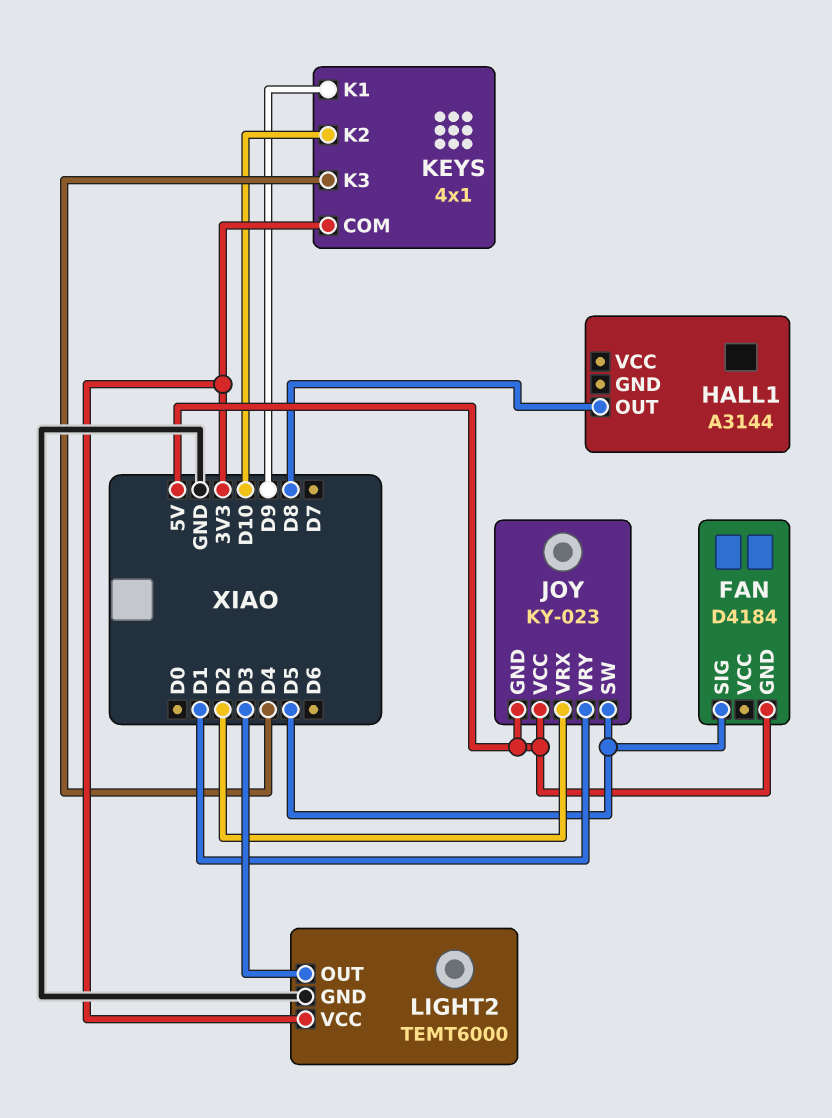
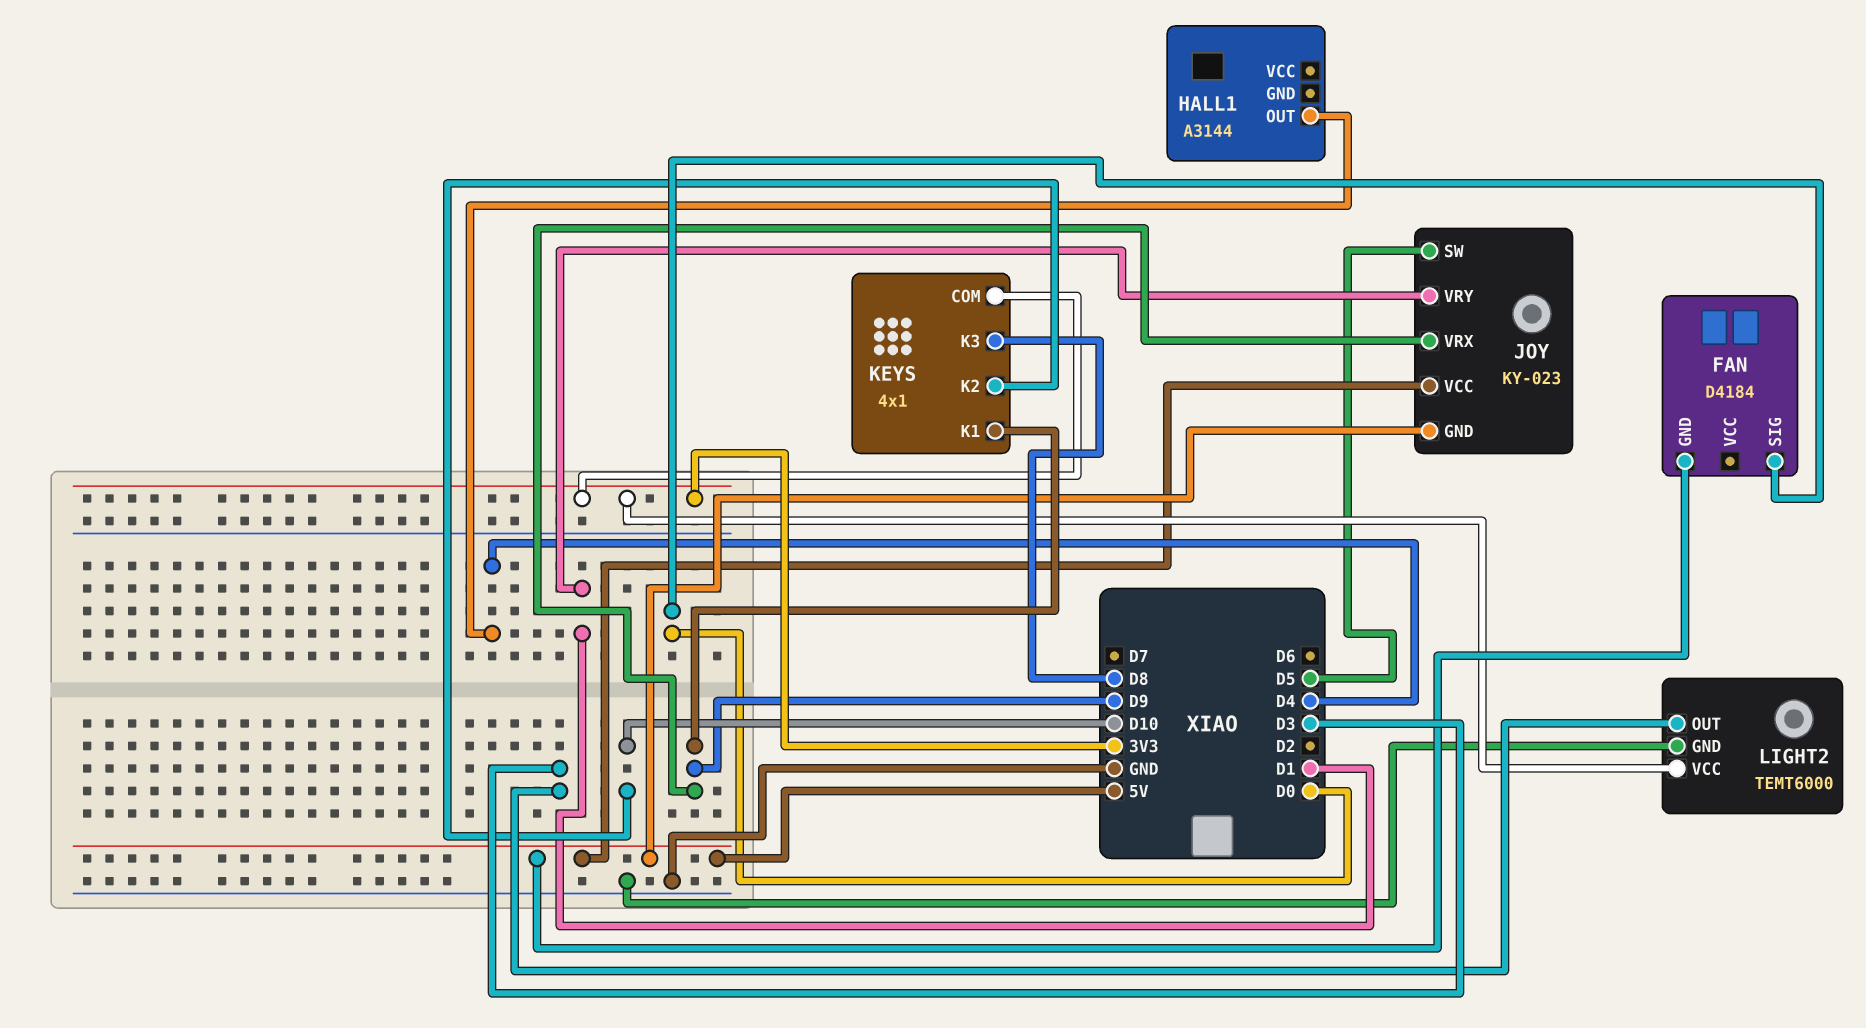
FAN pin SIG: D5 -> D0
HALL1 pin OUT: D8 -> D4
JOY pin VRX: D2 -> D9
KEYS pin K3: D4 -> D8

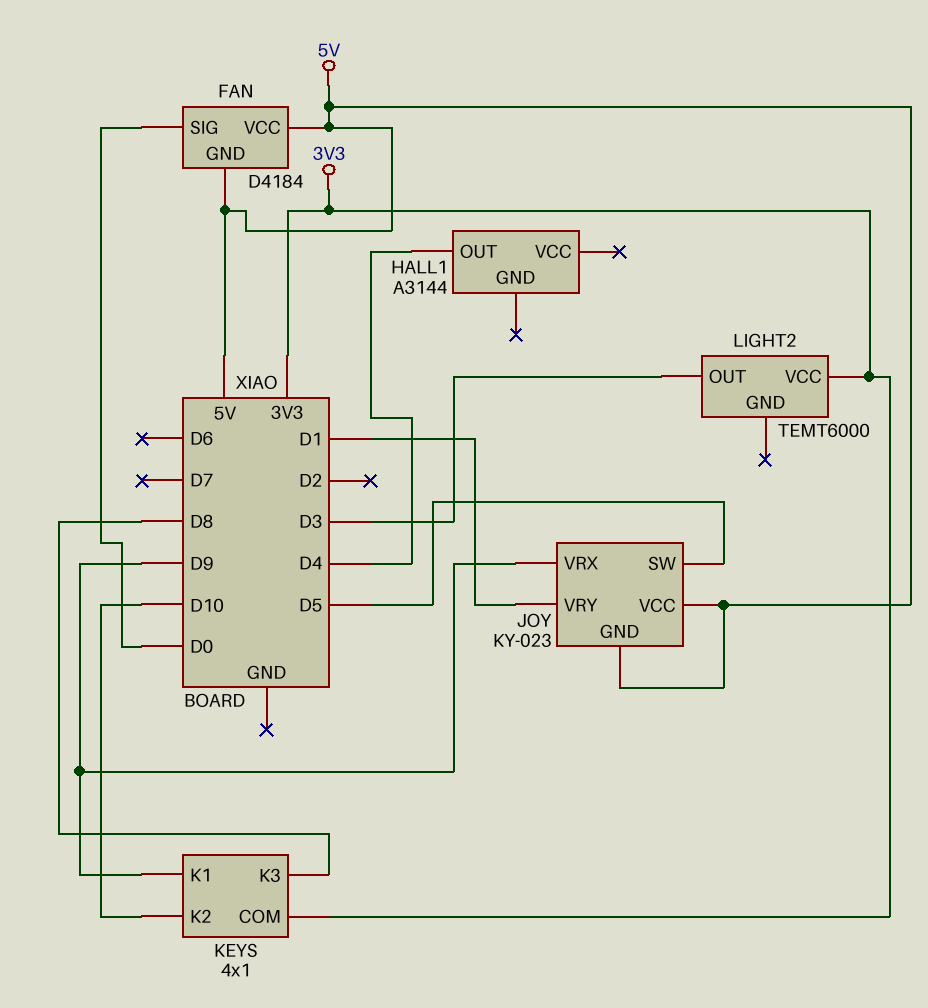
FAN pin VCC: none -> 5V
LIGHT2 pin GND: GND -> none

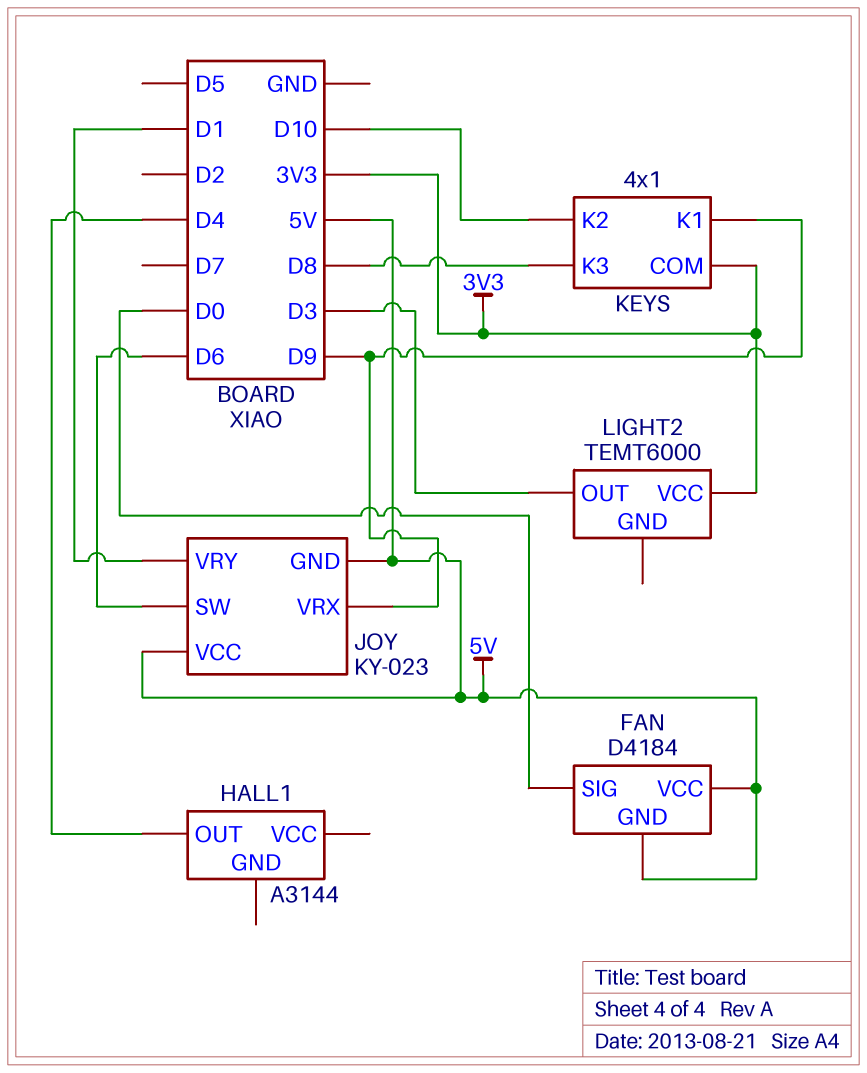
JOY pin SW: D5 -> D6

